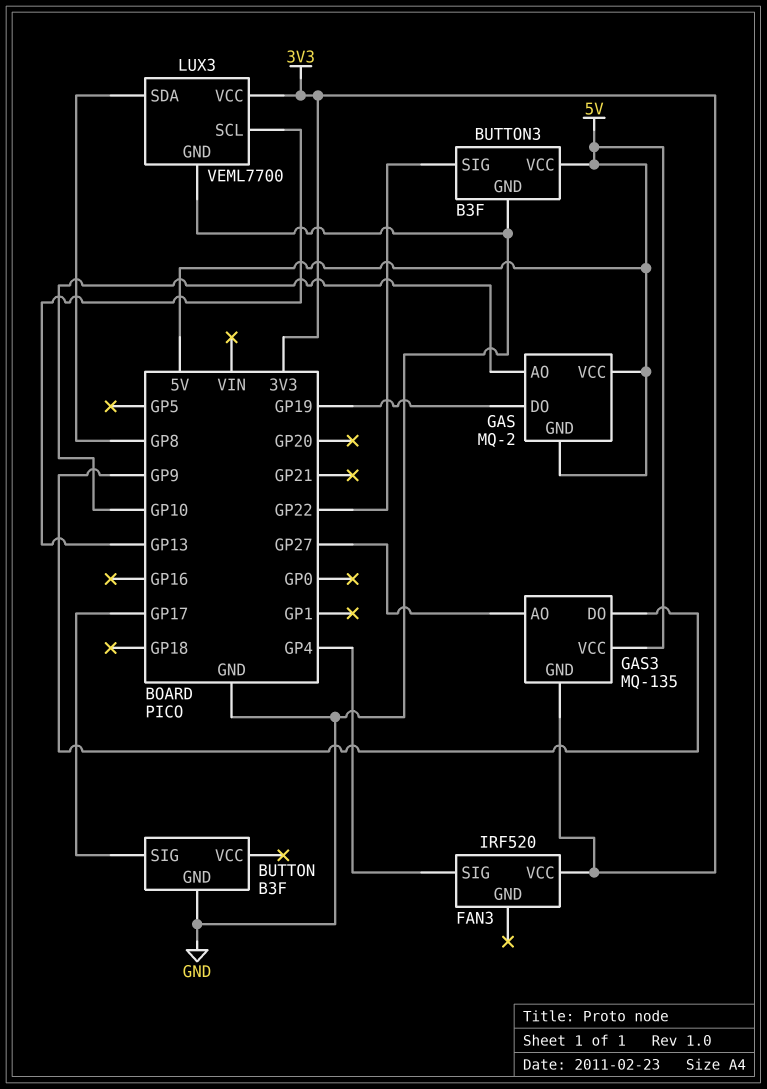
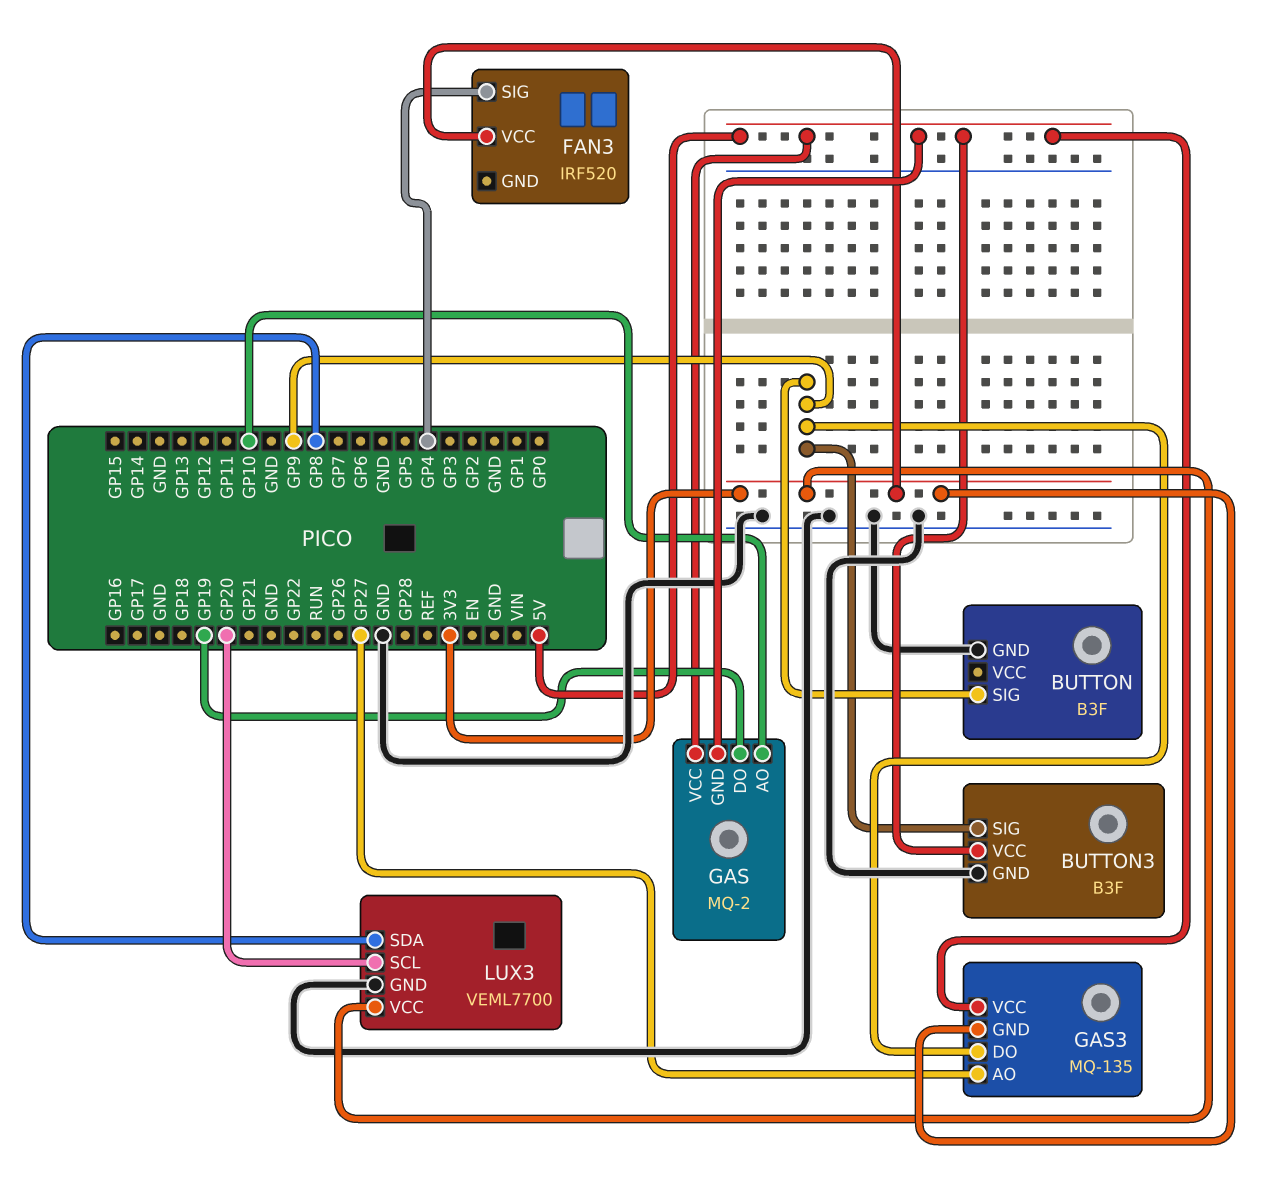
BUTTON pin SIG: GP17 -> GP9
BUTTON3 pin SIG: GP22 -> GP9
LUX3 pin SCL: GP13 -> GP20

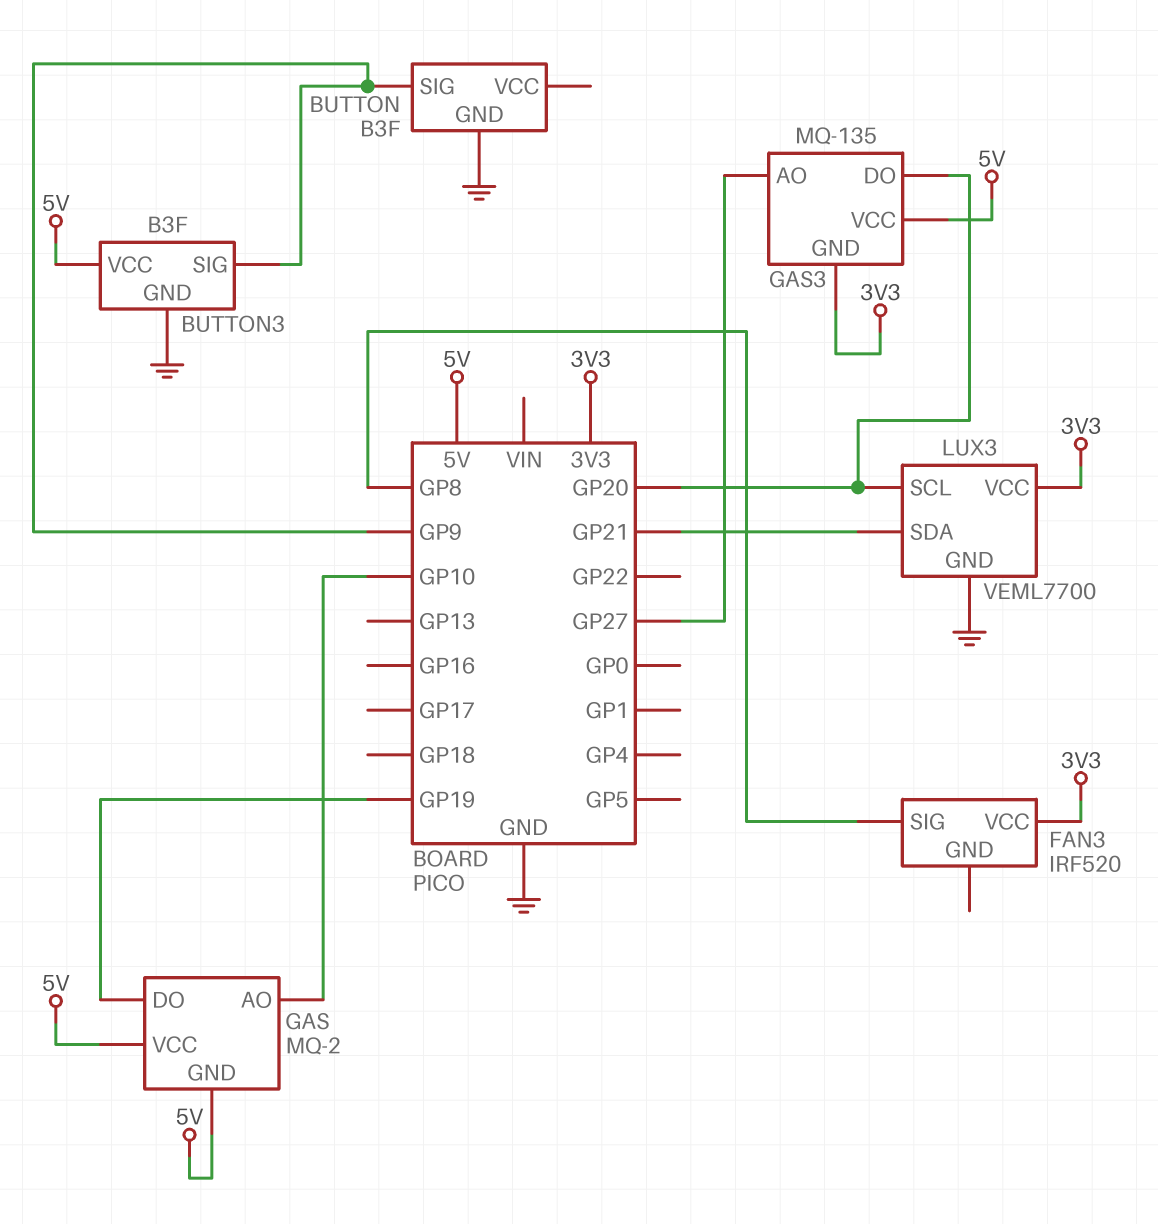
FAN3 pin SIG: GP4 -> GP8
GAS3 pin DO: GP9 -> GP20
LUX3 pin SDA: GP8 -> GP21

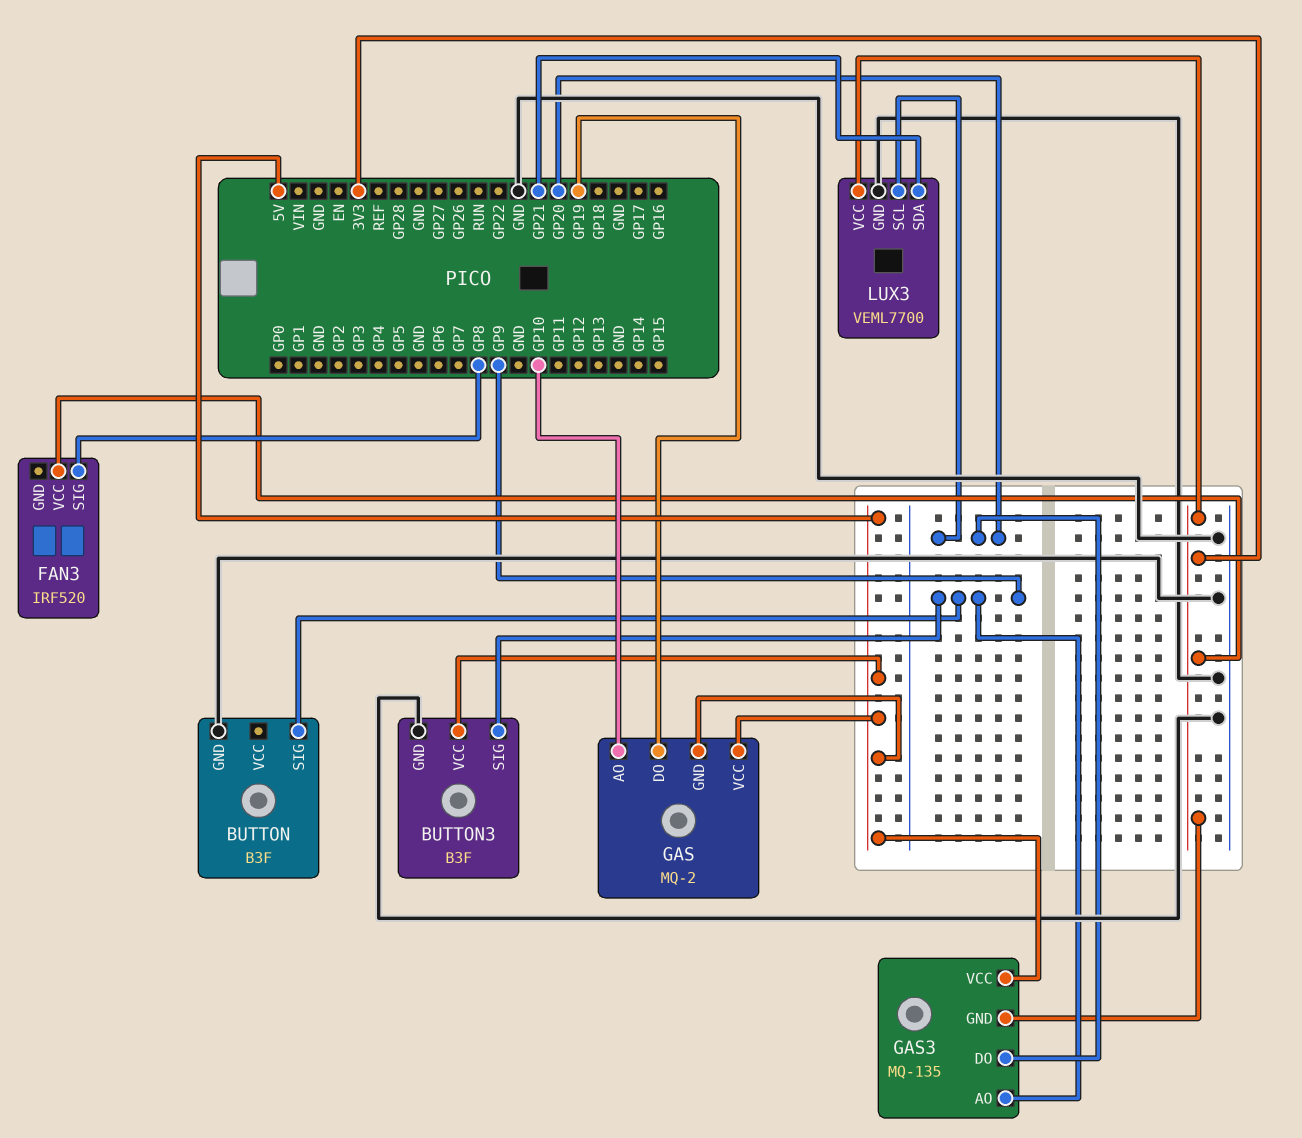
GAS3 pin AO: GP27 -> GP9

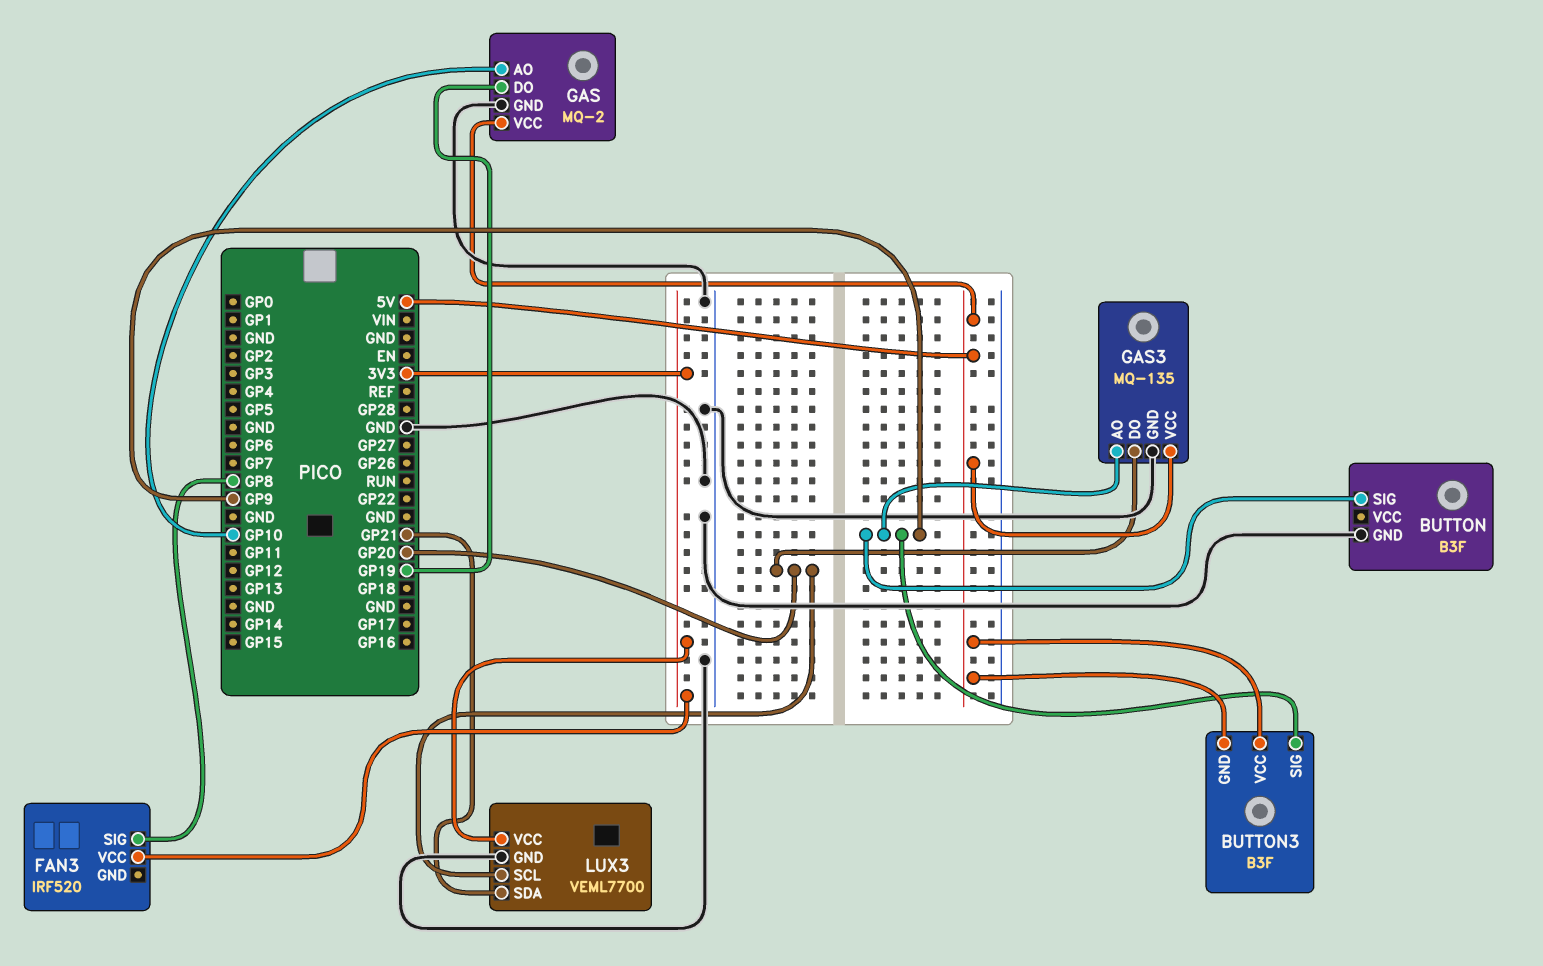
BUTTON3 pin GND: GND -> 5V
GAS pin GND: 5V -> GND
GAS3 pin GND: 3V3 -> GND

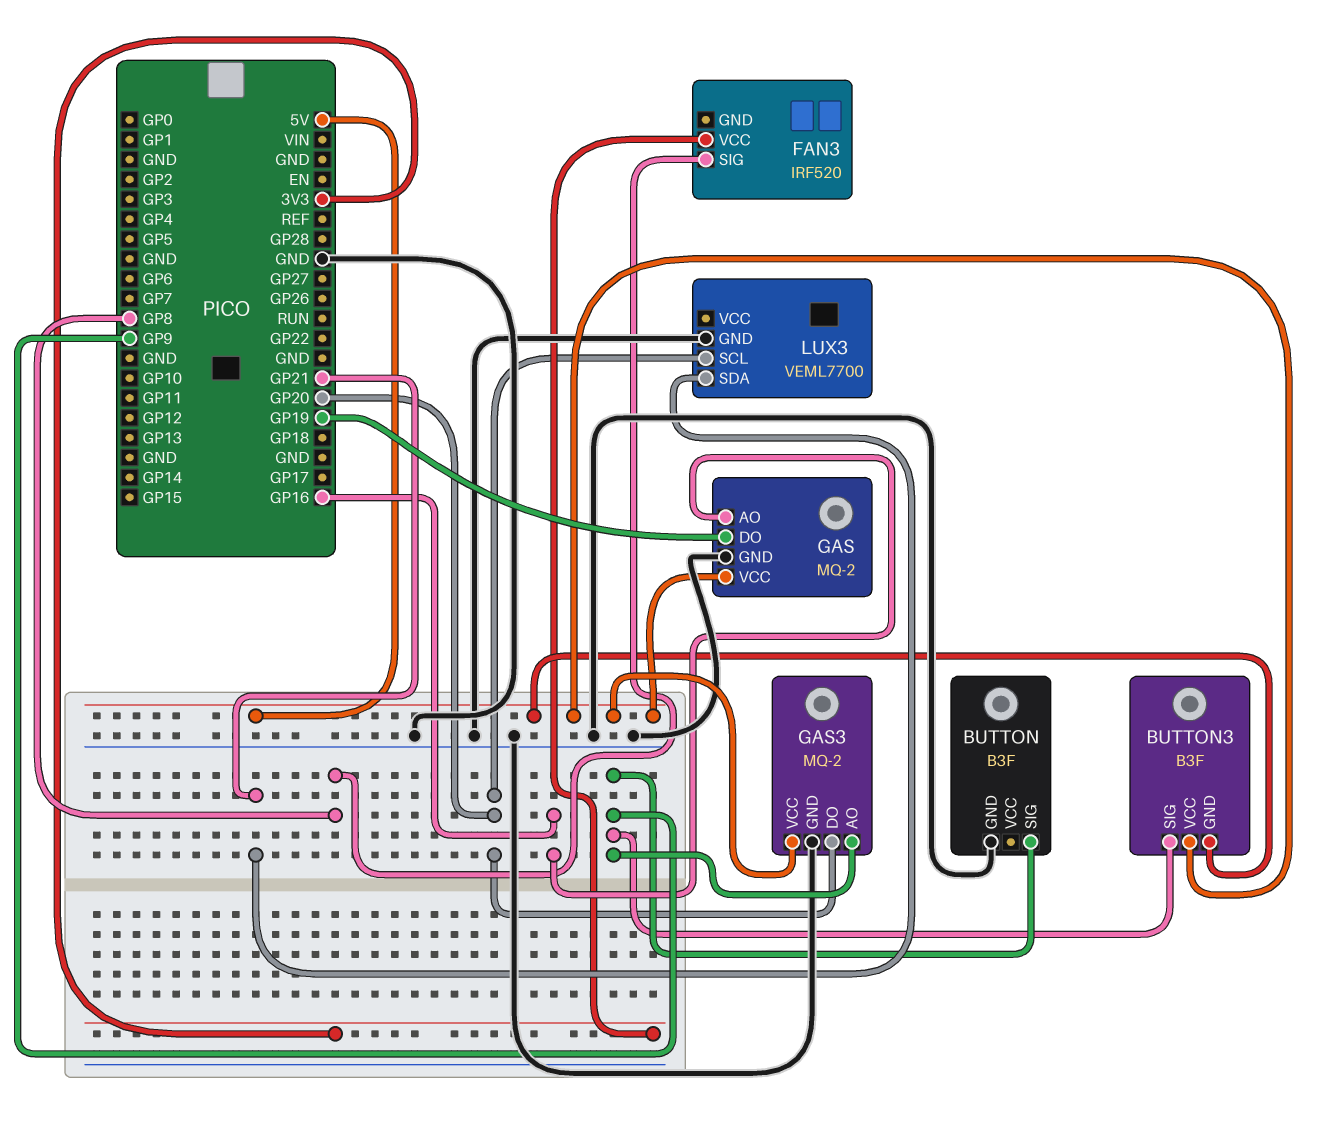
GAS pin AO: GP10 -> GP16
GAS3: MQ-135 -> MQ-2
LUX3 pin VCC: 3V3 -> none

